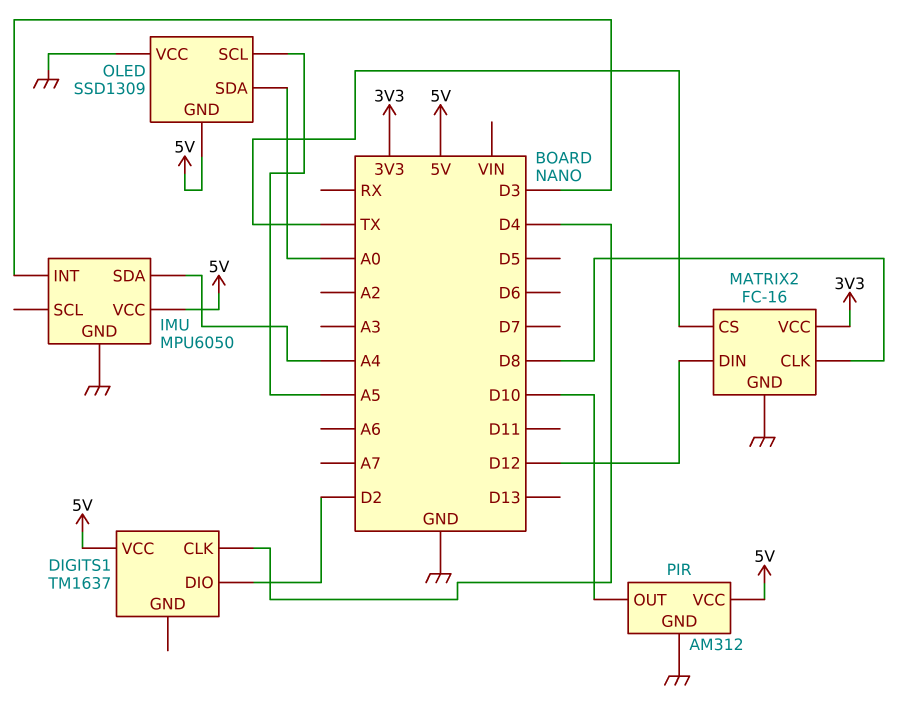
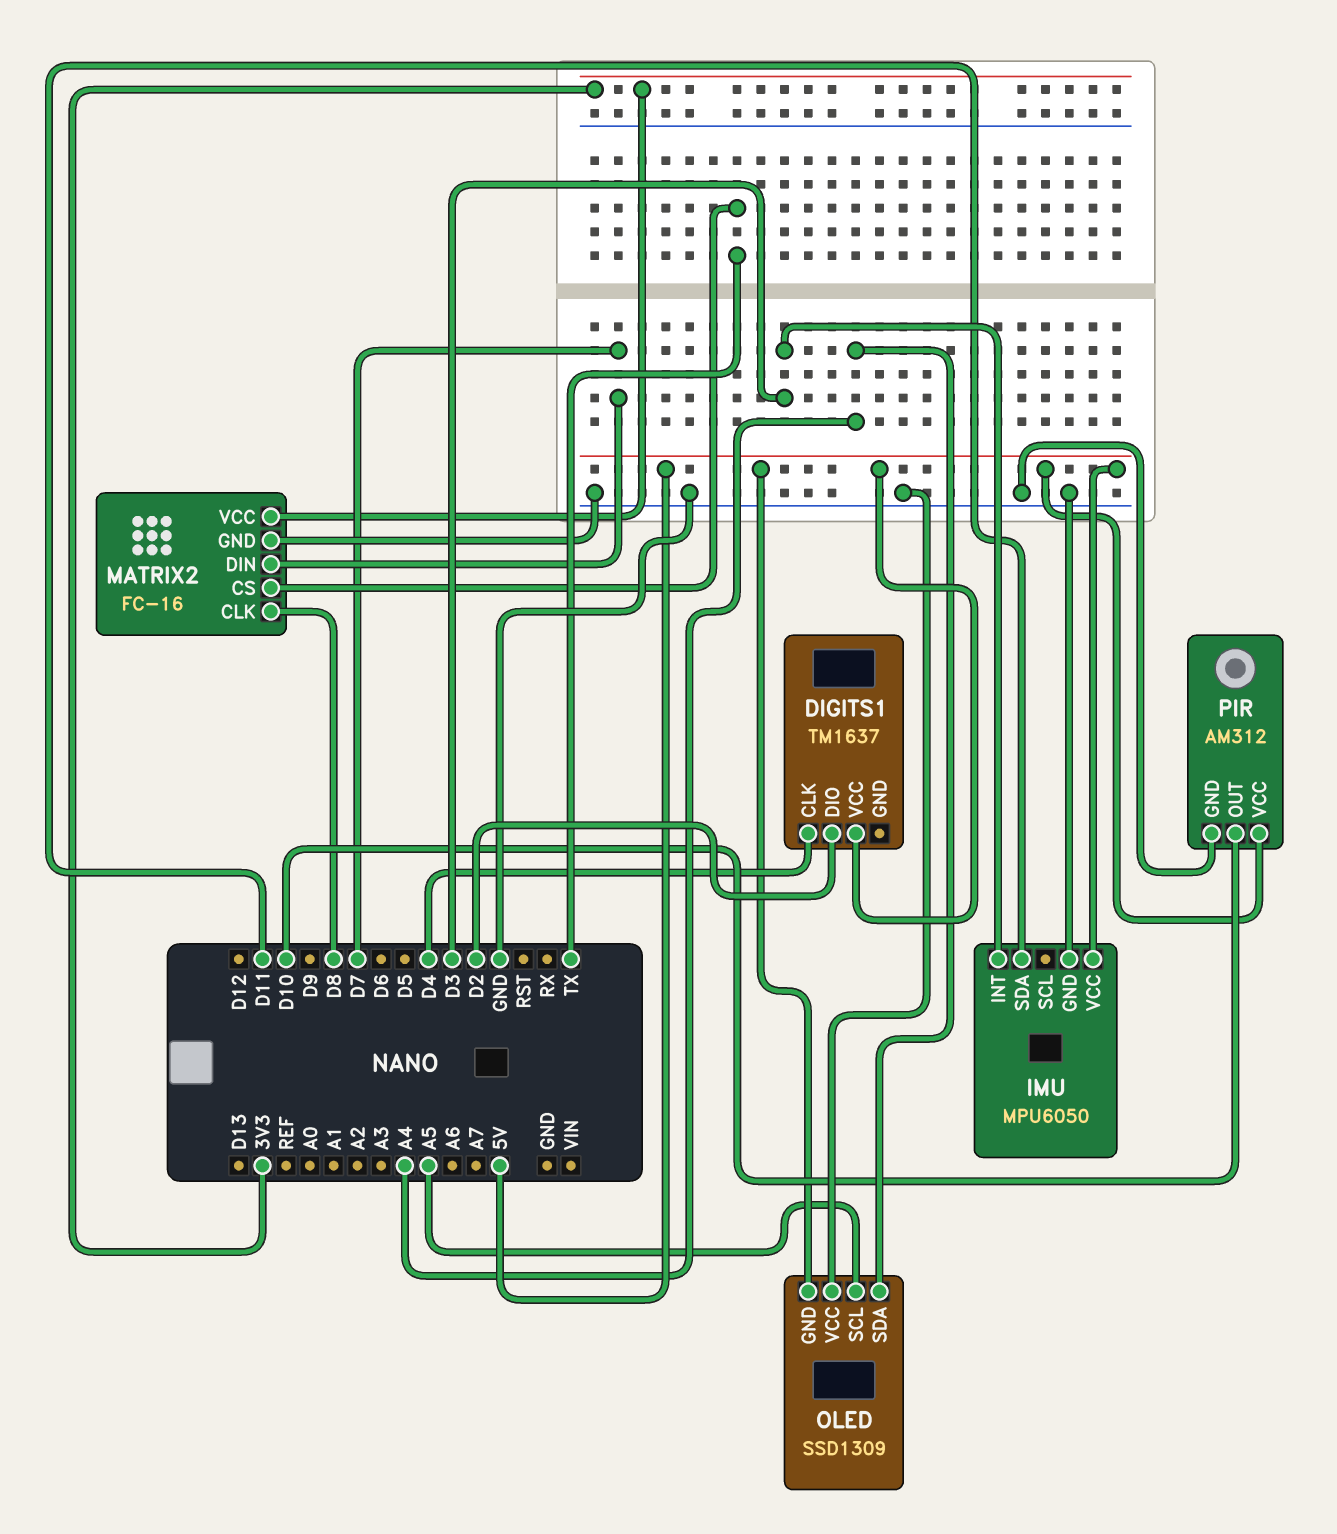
IMU pin SDA: A4 -> D11
MATRIX2 pin DIN: D12 -> D7
OLED pin SDA: A0 -> A4

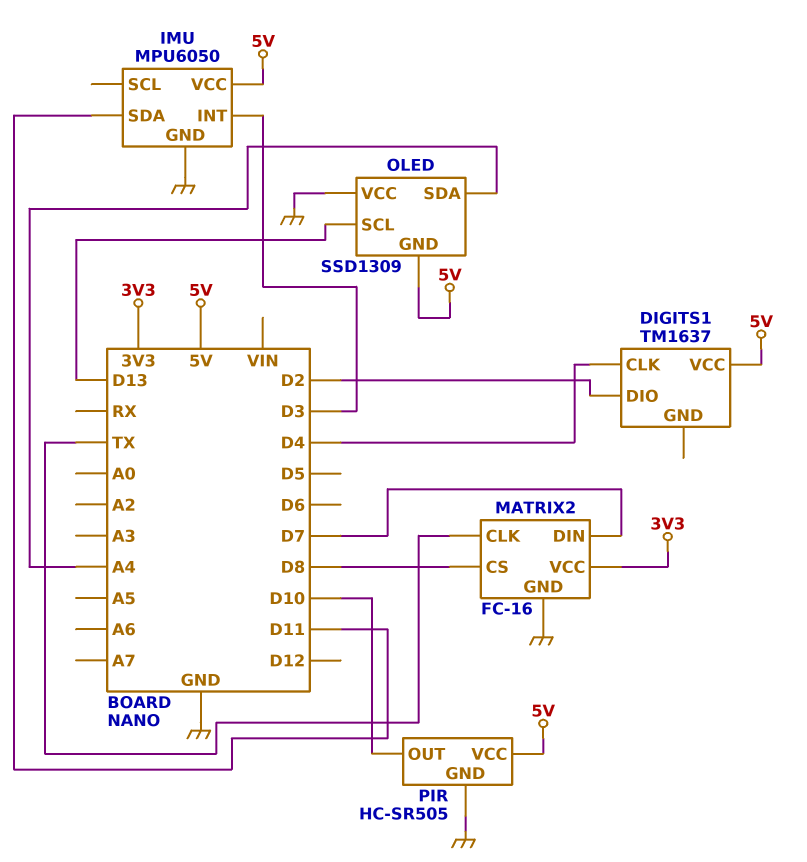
MATRIX2 pin CLK: D8 -> TX
MATRIX2 pin CS: TX -> D8
OLED pin SCL: A5 -> D13
PIR: AM312 -> HC-SR505

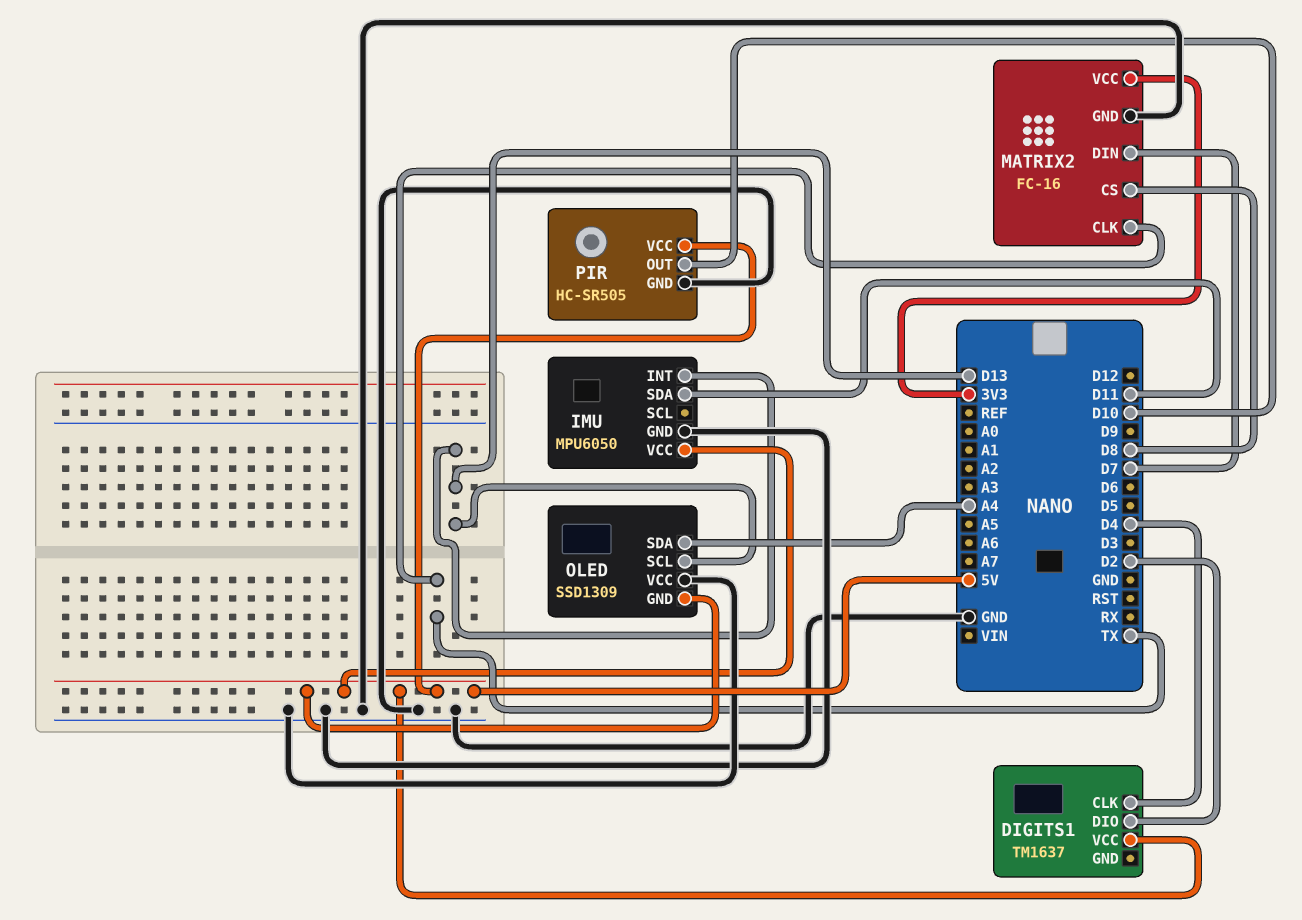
IMU pin INT: D3 -> D13

